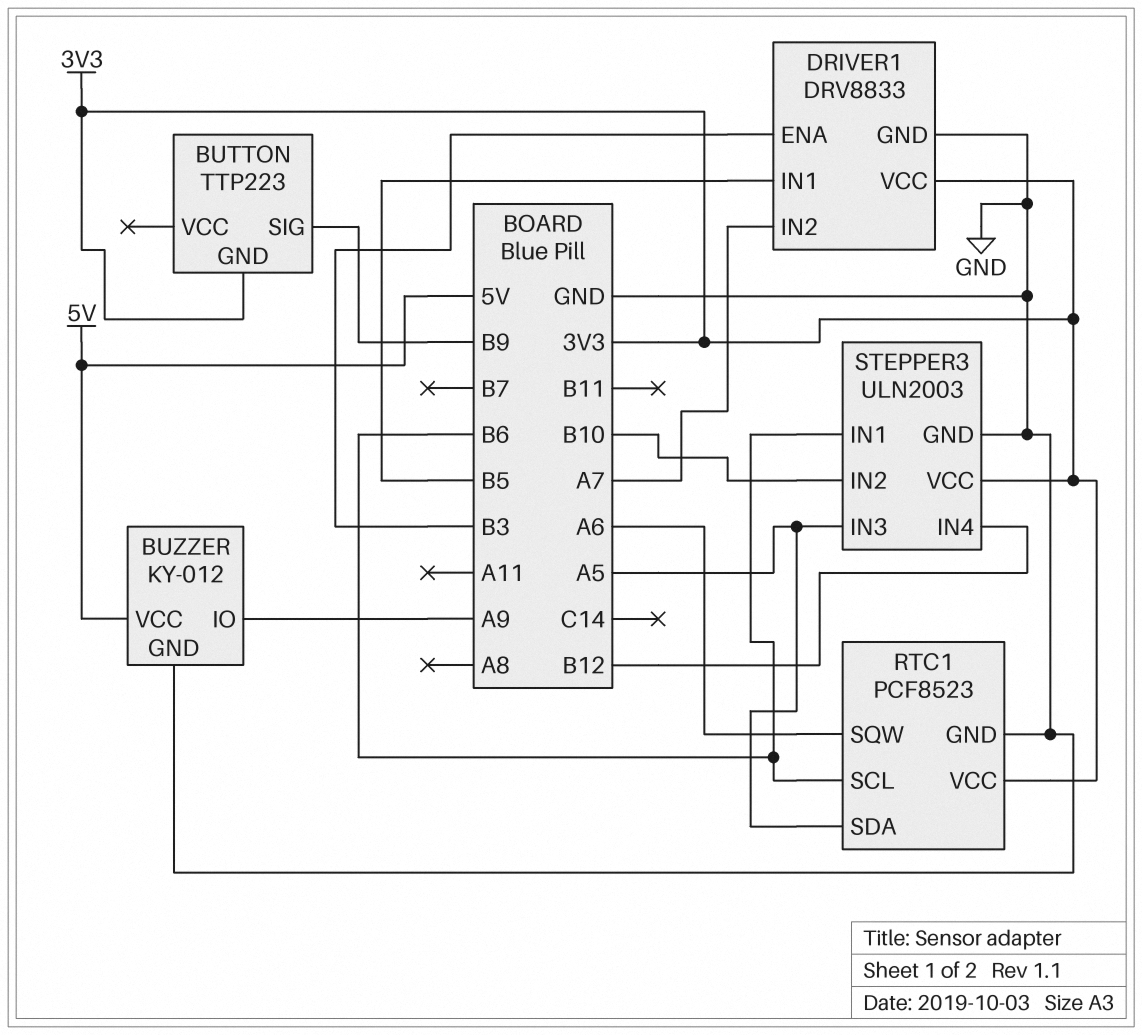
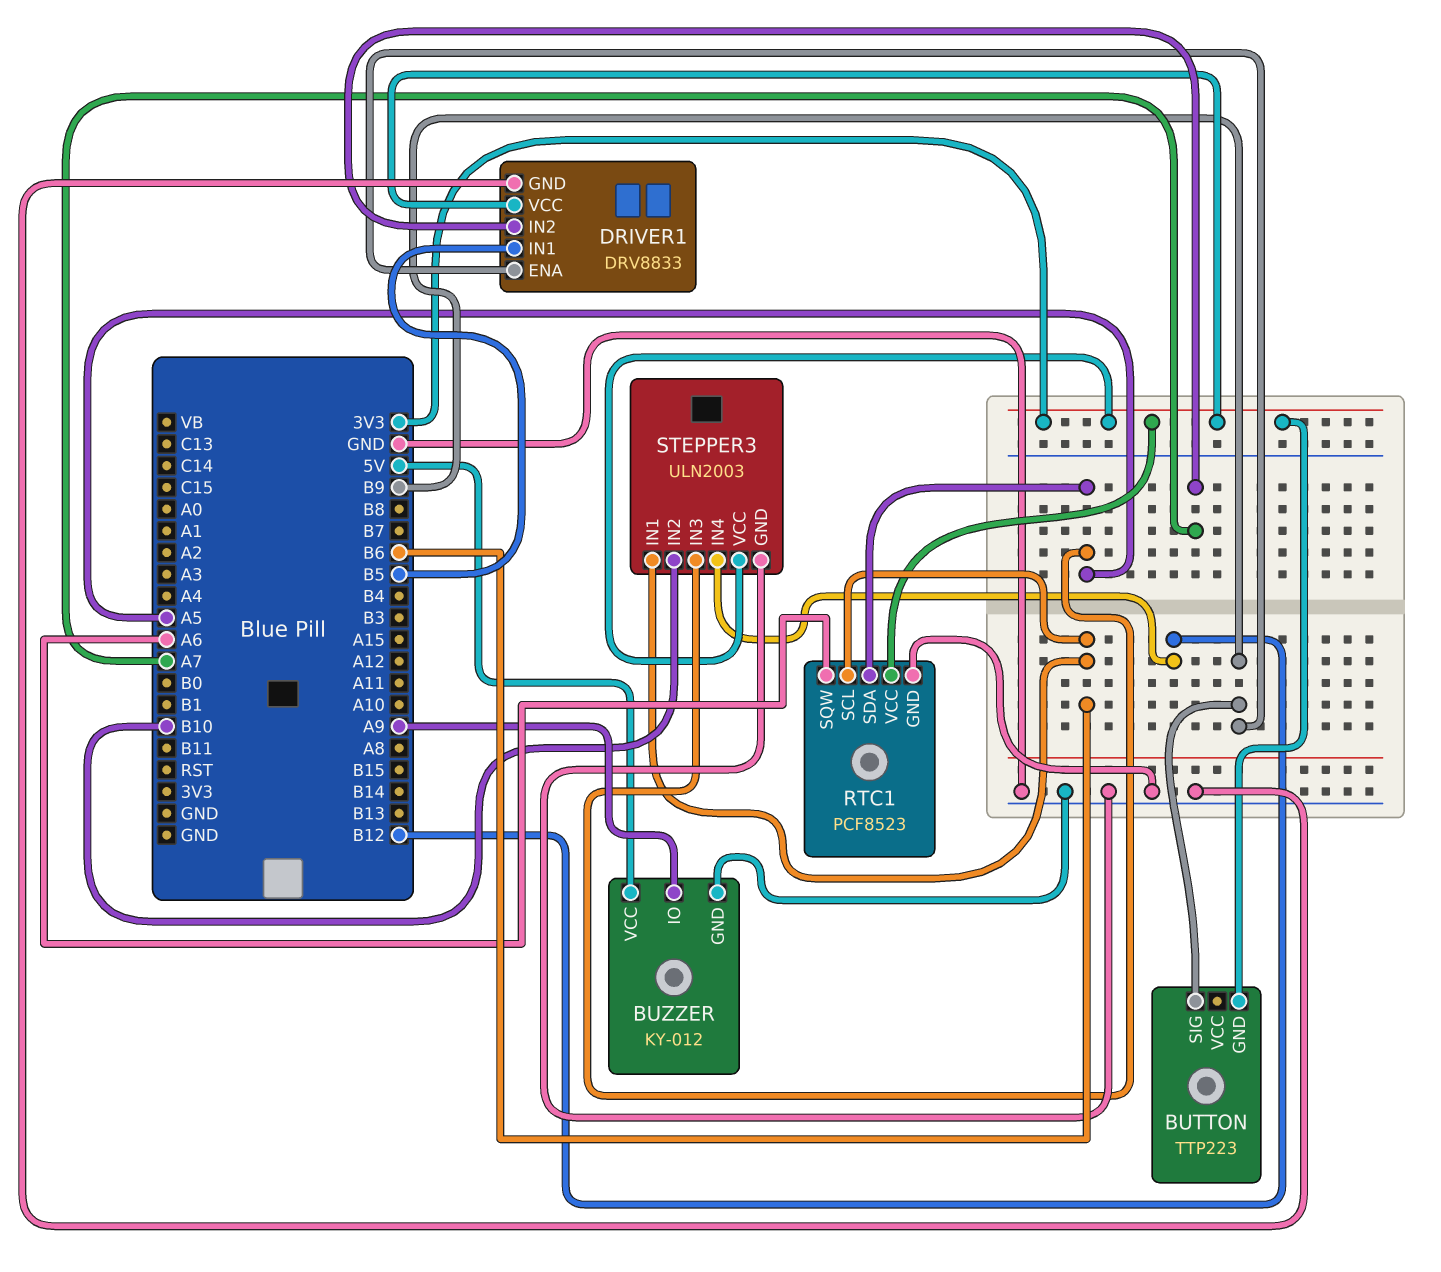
DRIVER1 pin ENA: B3 -> B9

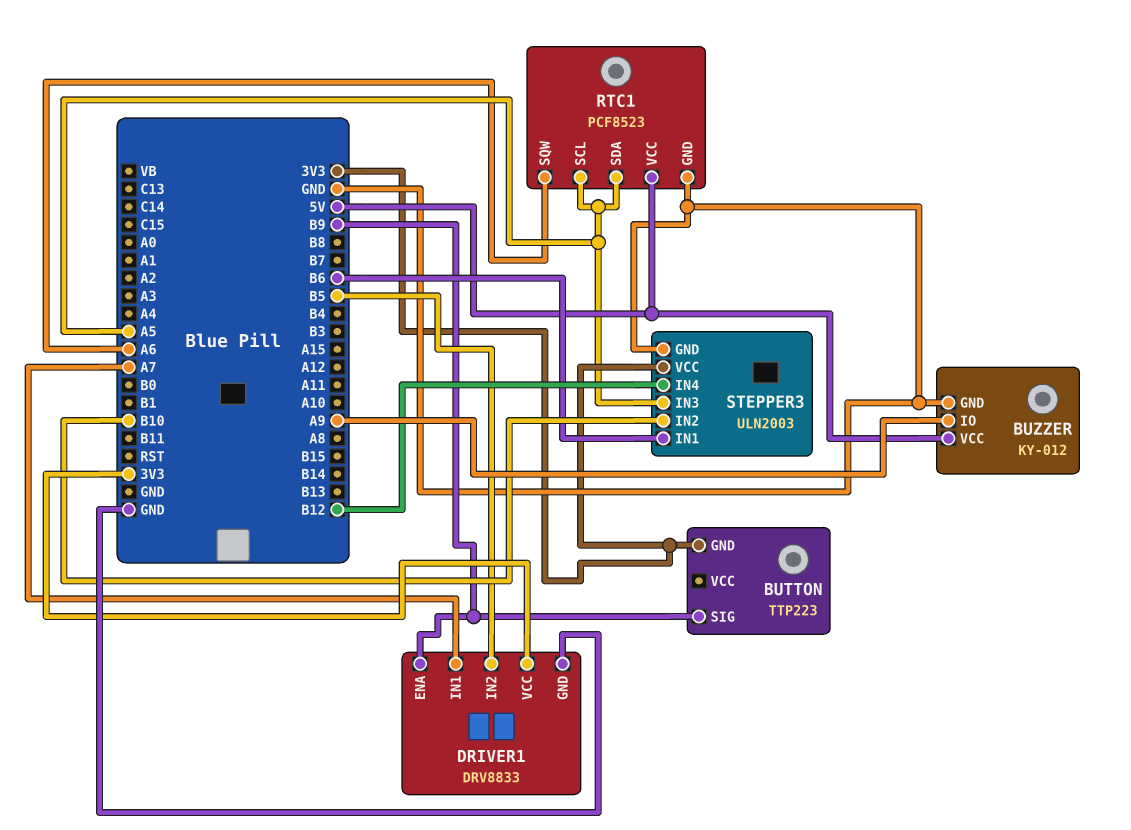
DRIVER1 pin IN1: B5 -> A7
DRIVER1 pin IN2: A7 -> B5
RTC1 pin SCL: B6 -> A5
RTC1 pin VCC: 3V3 -> 5V

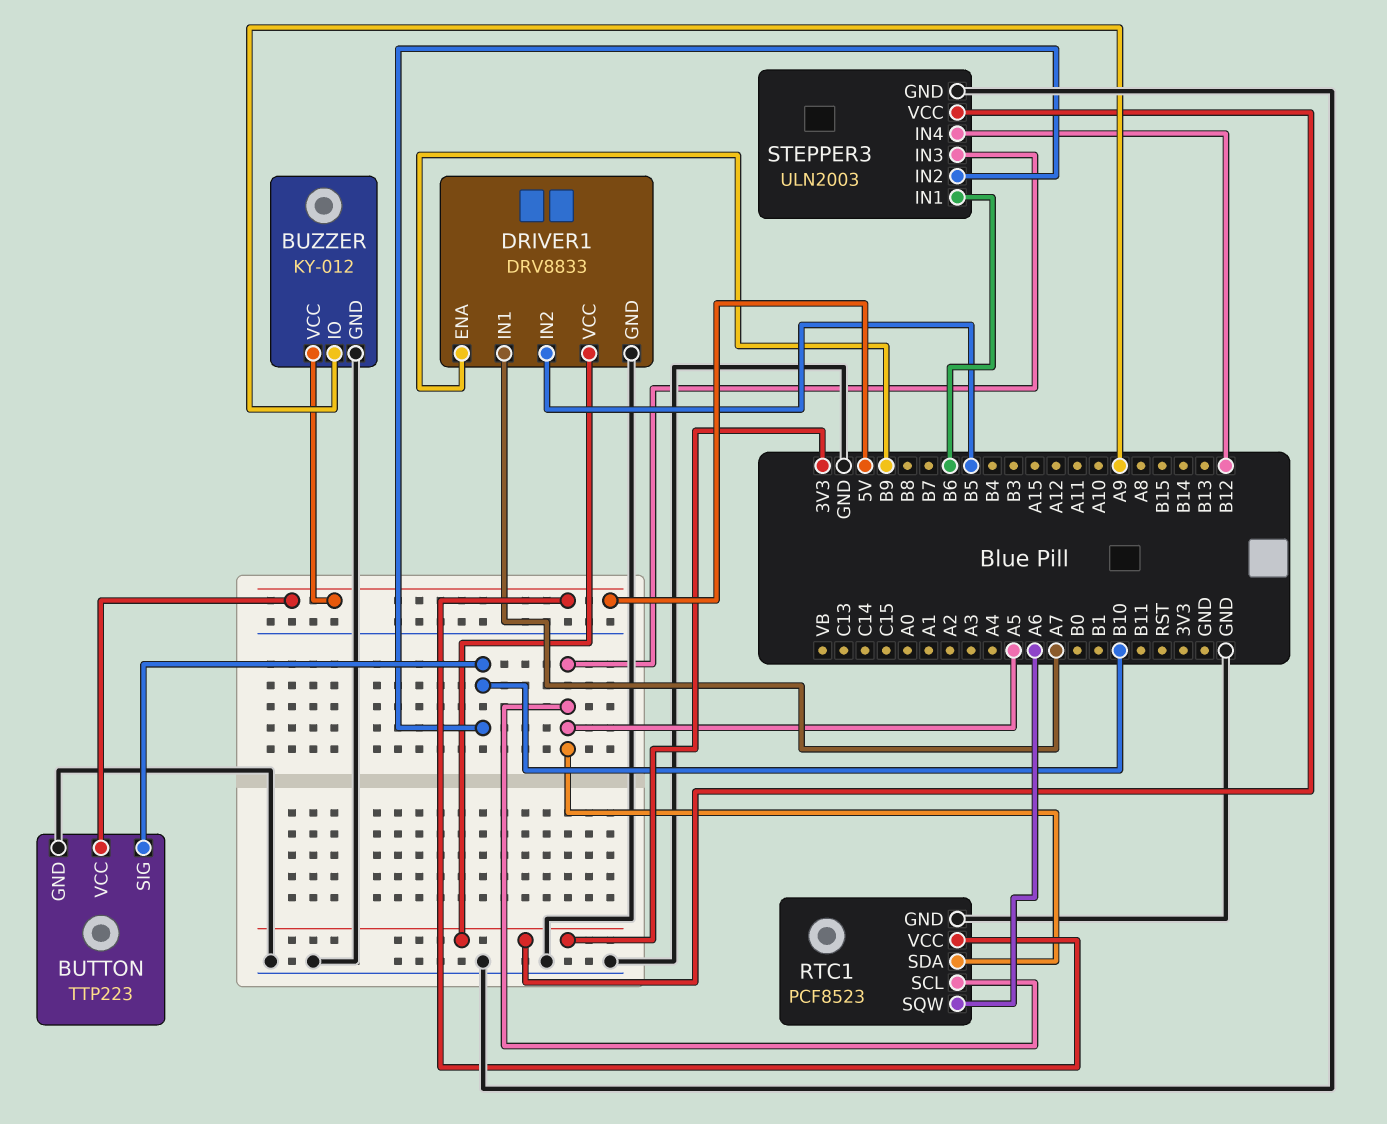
BUTTON pin GND: 3V3 -> GND
BUTTON pin SIG: B9 -> B10
BUTTON pin VCC: none -> 5V

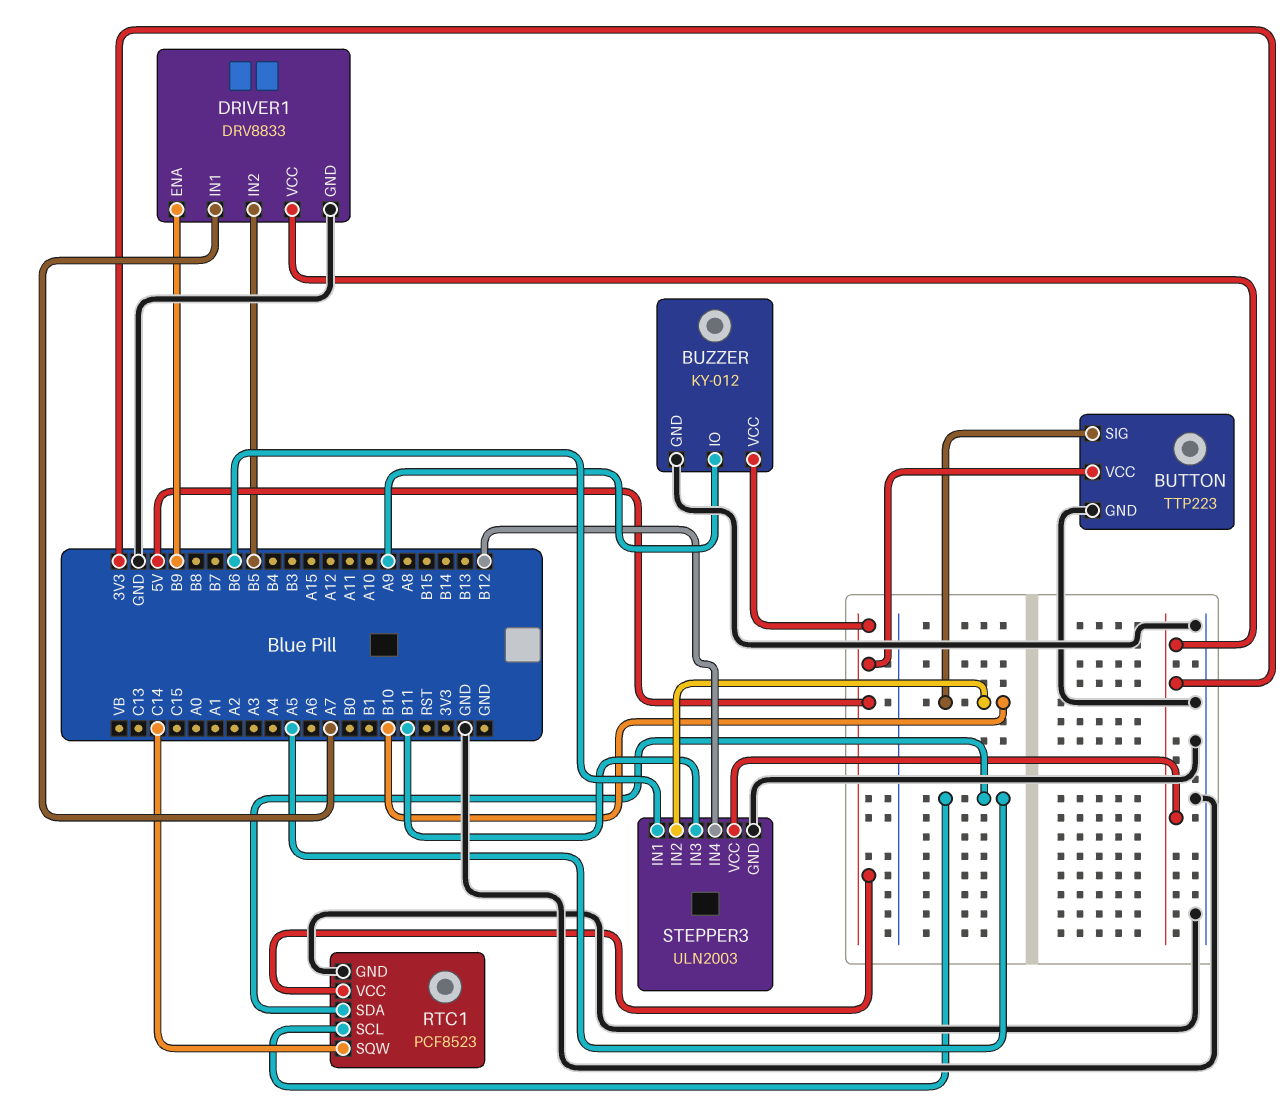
RTC1 pin SQW: A6 -> C14
STEPPER3 pin IN3: A5 -> B11

